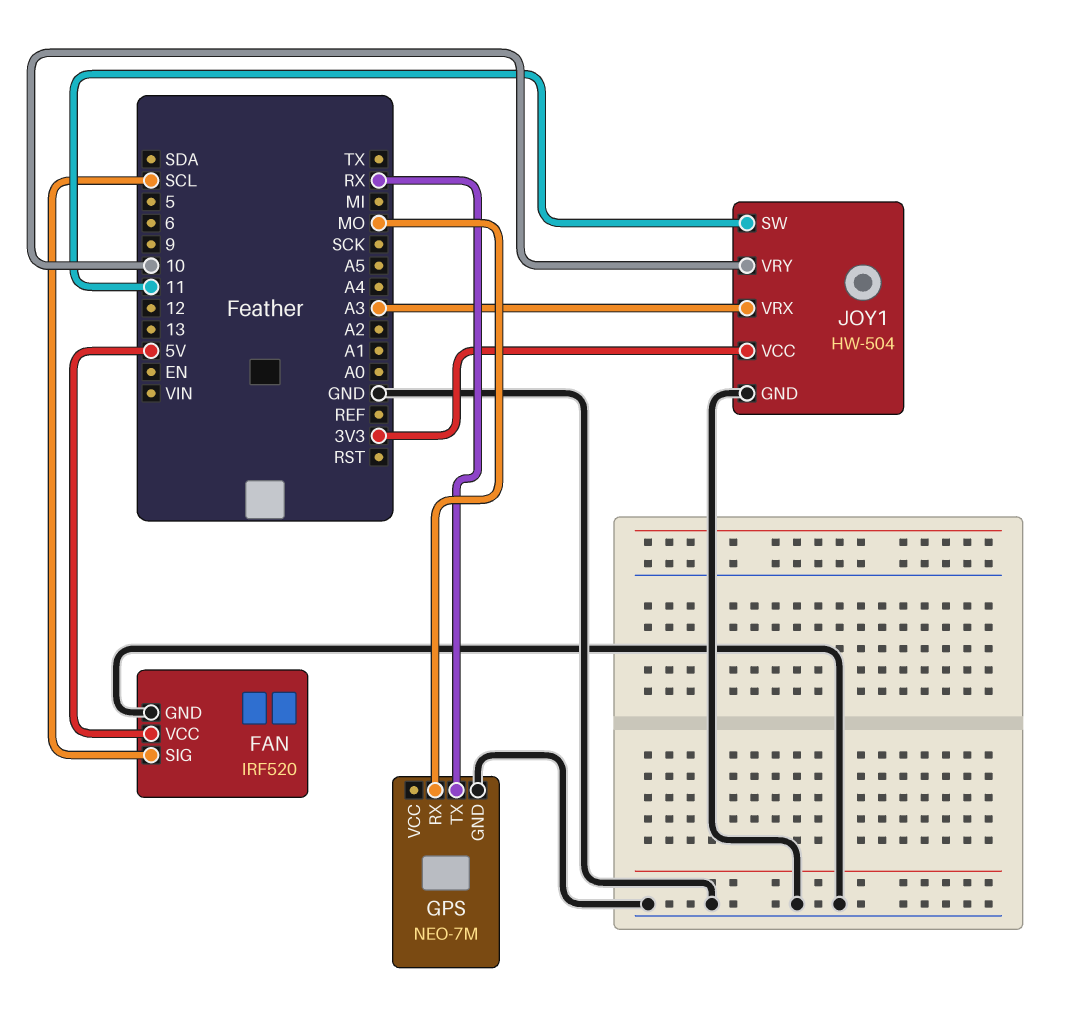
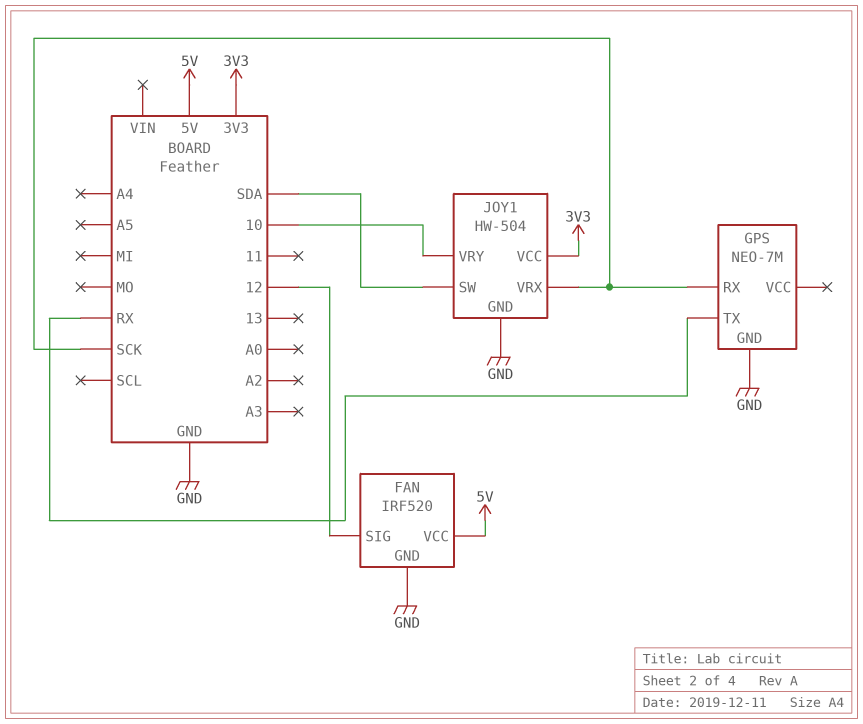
FAN pin SIG: SCL -> 12
GPS pin RX: MO -> SCK
JOY1 pin SW: 11 -> SDA
JOY1 pin VRX: A3 -> SCK

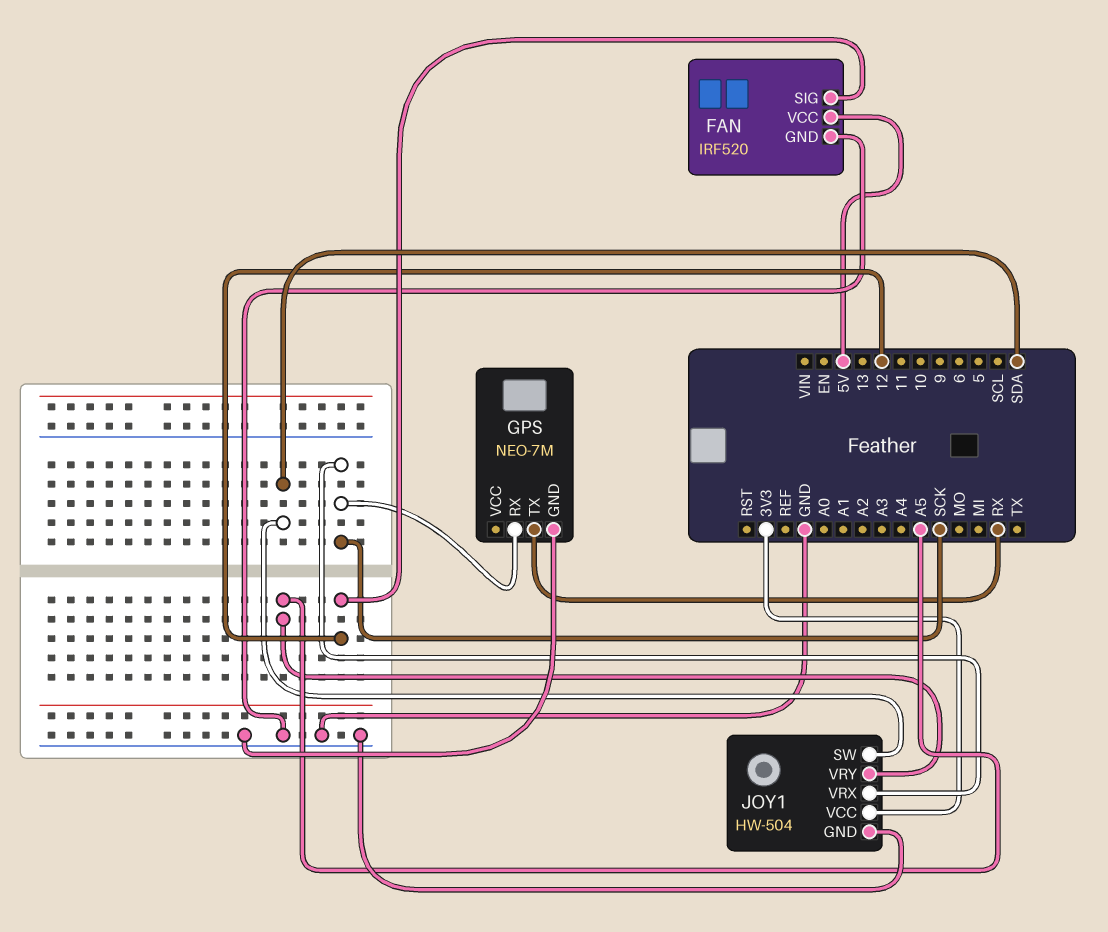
JOY1 pin VRY: 10 -> A5

